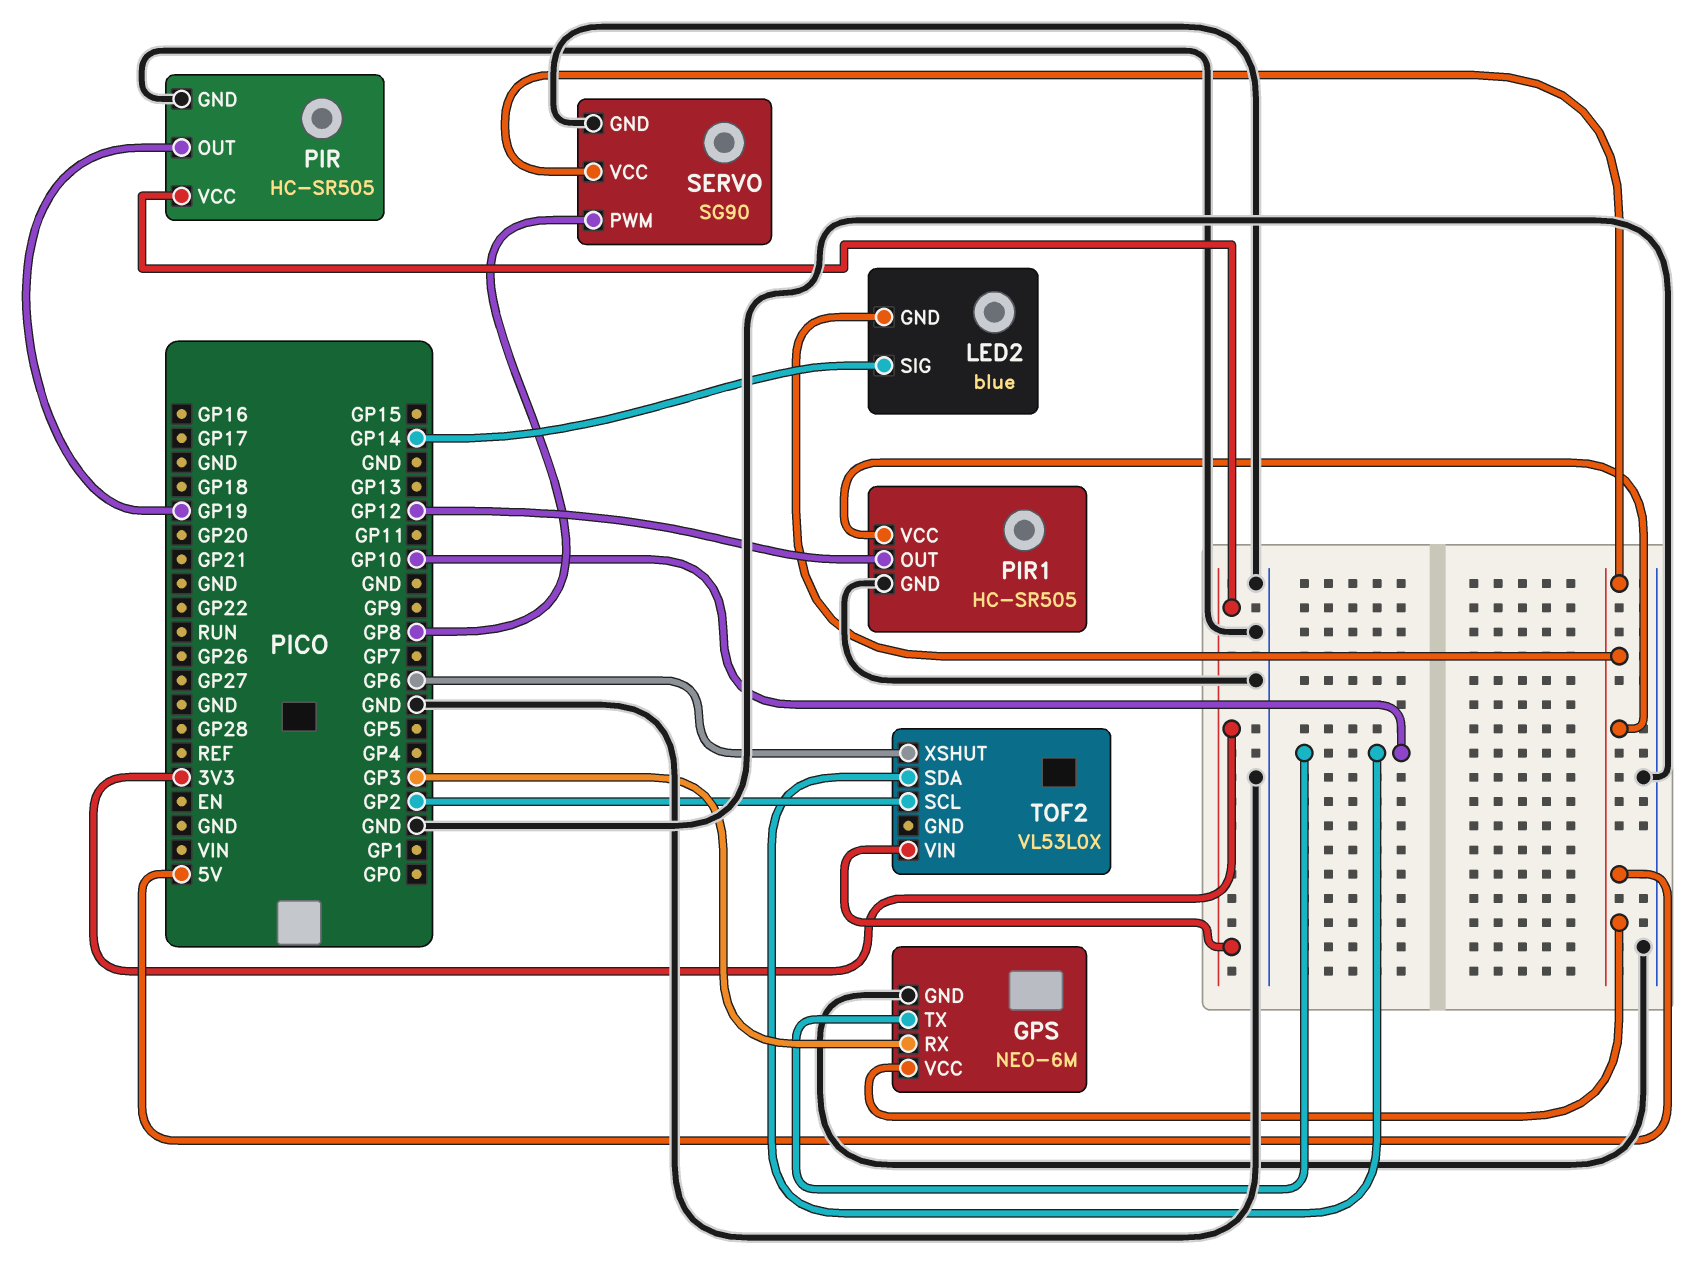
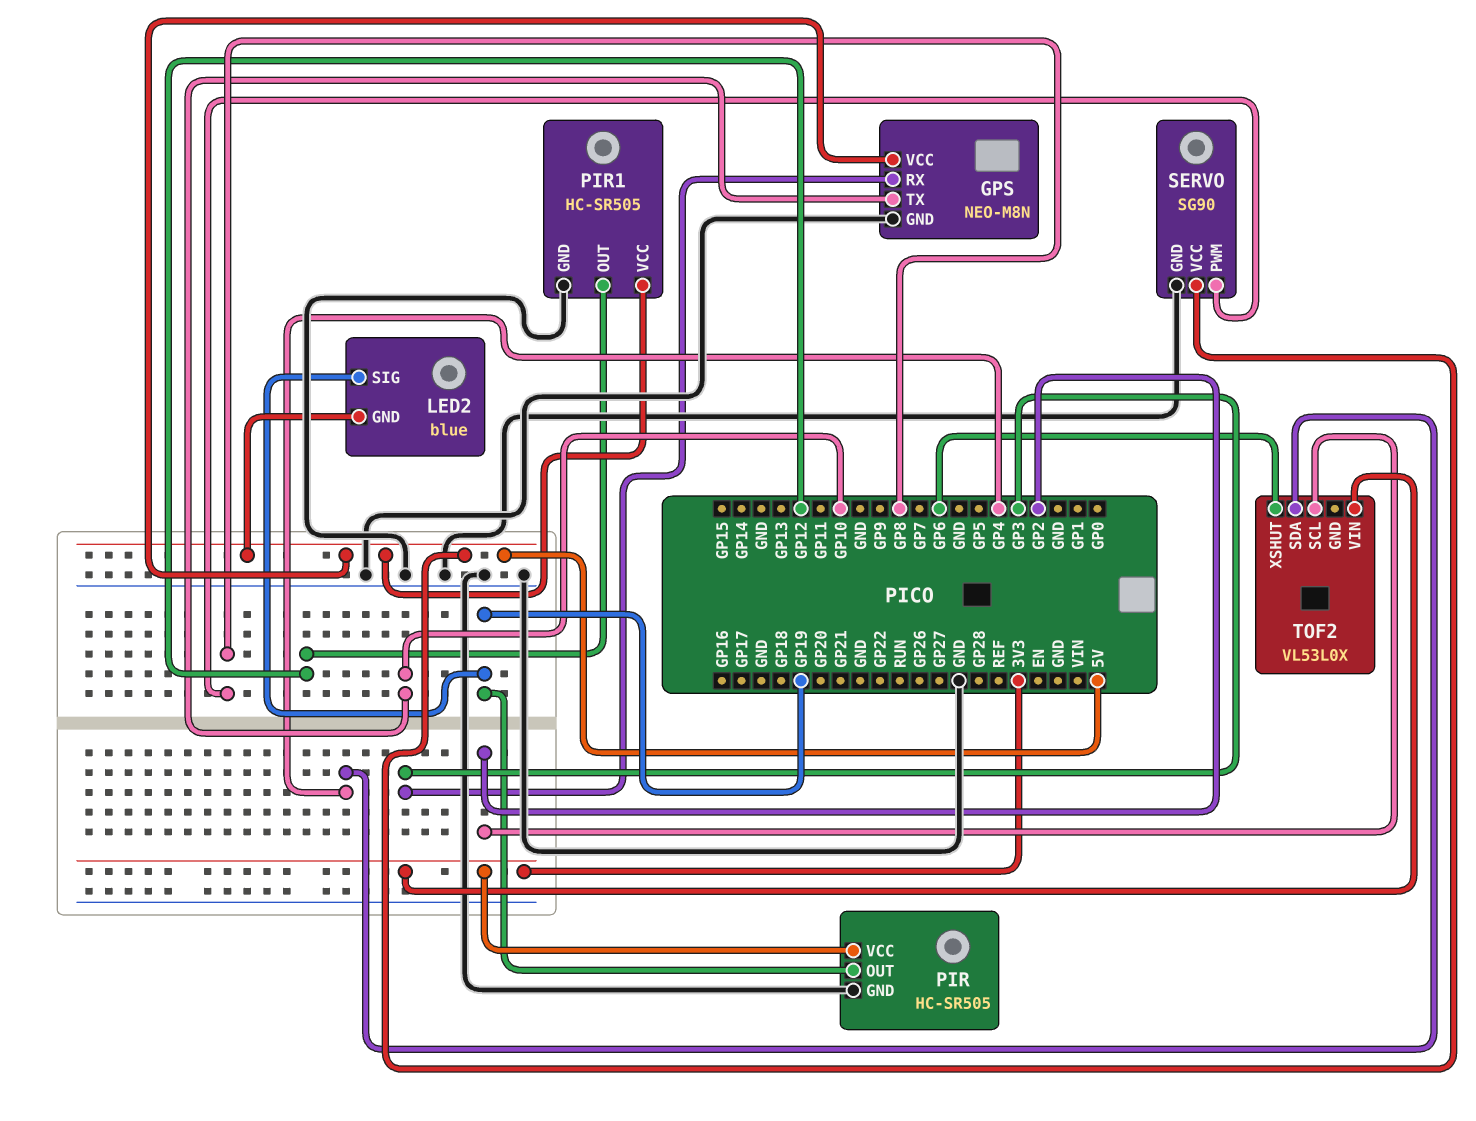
GPS: NEO-6M -> NEO-M8N
LED2 pin SIG: GP14 -> GP19
TOF2 pin SDA: GP10 -> GP4

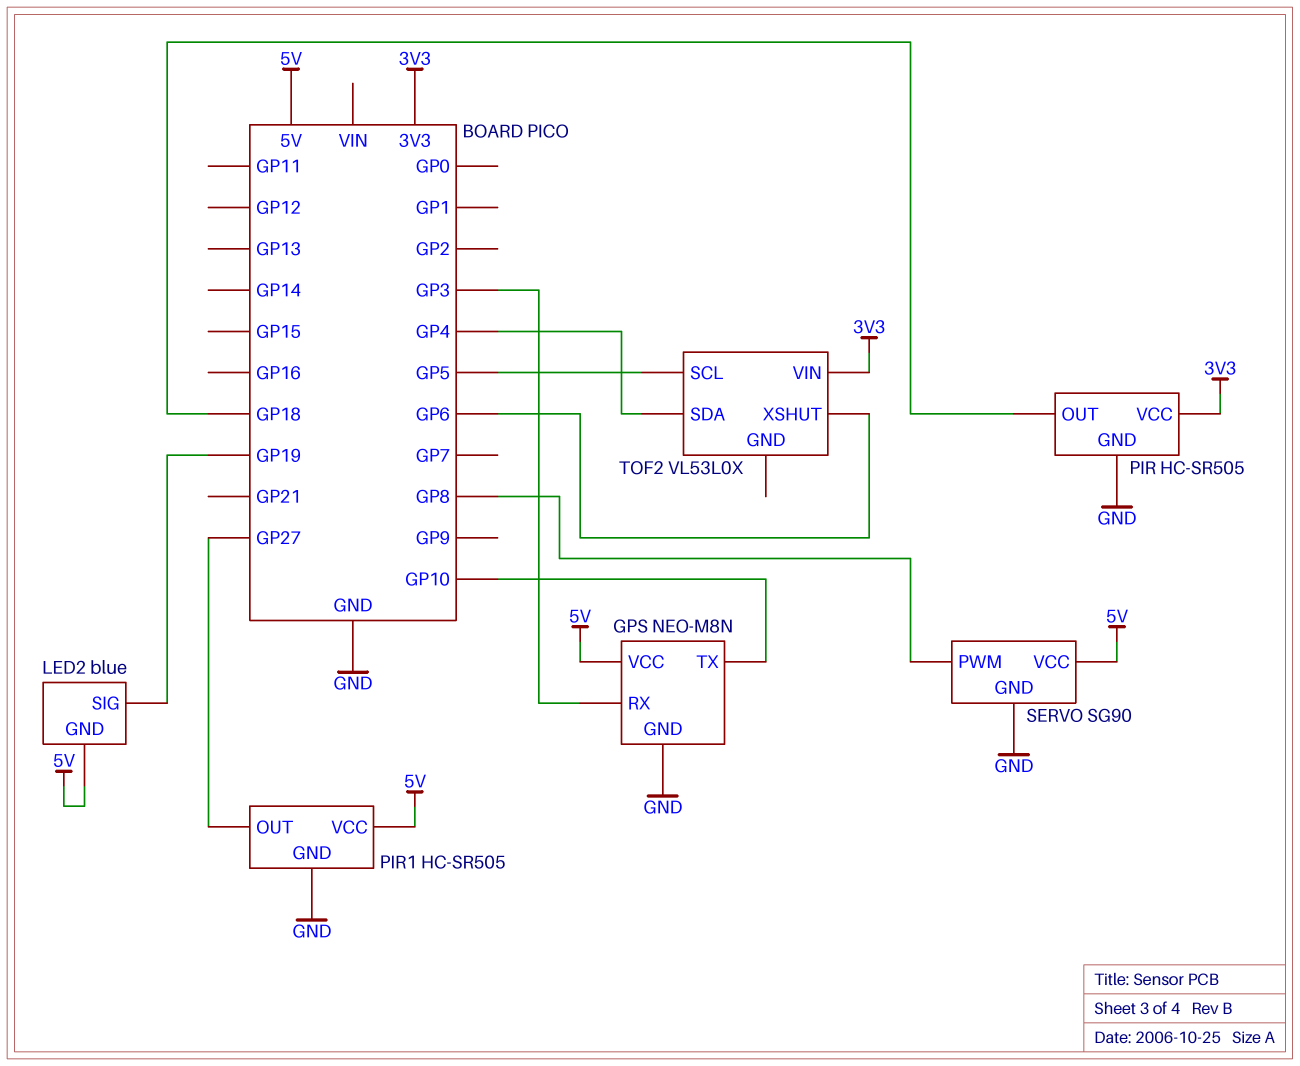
PIR pin OUT: GP19 -> GP18
PIR1 pin OUT: GP12 -> GP27
TOF2 pin SCL: GP2 -> GP5

